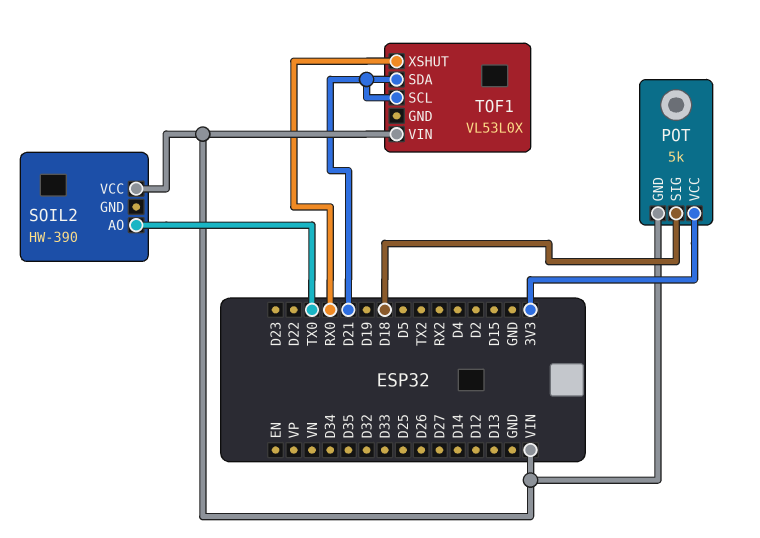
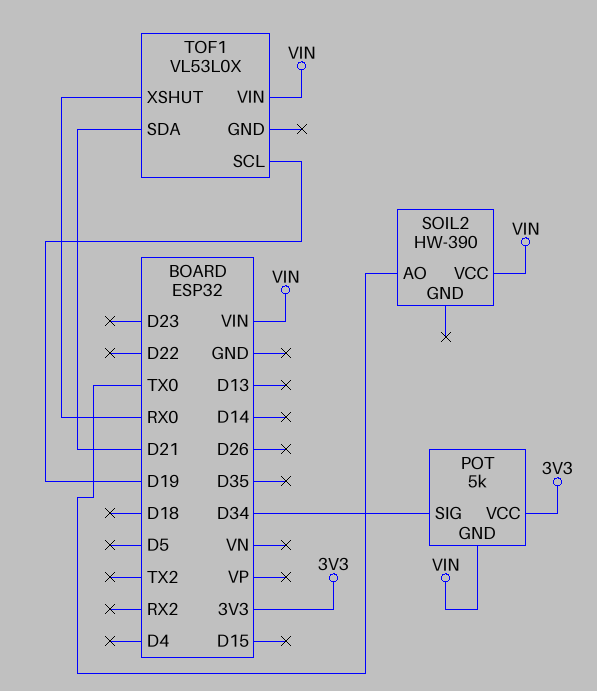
POT pin SIG: D18 -> D34
TOF1 pin SCL: D21 -> D19

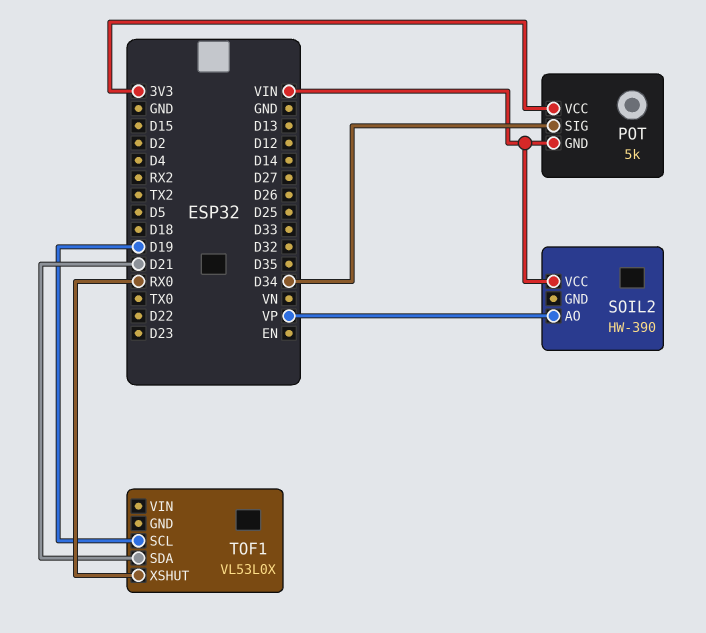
SOIL2 pin AO: TX0 -> VP
TOF1 pin VIN: VIN -> none

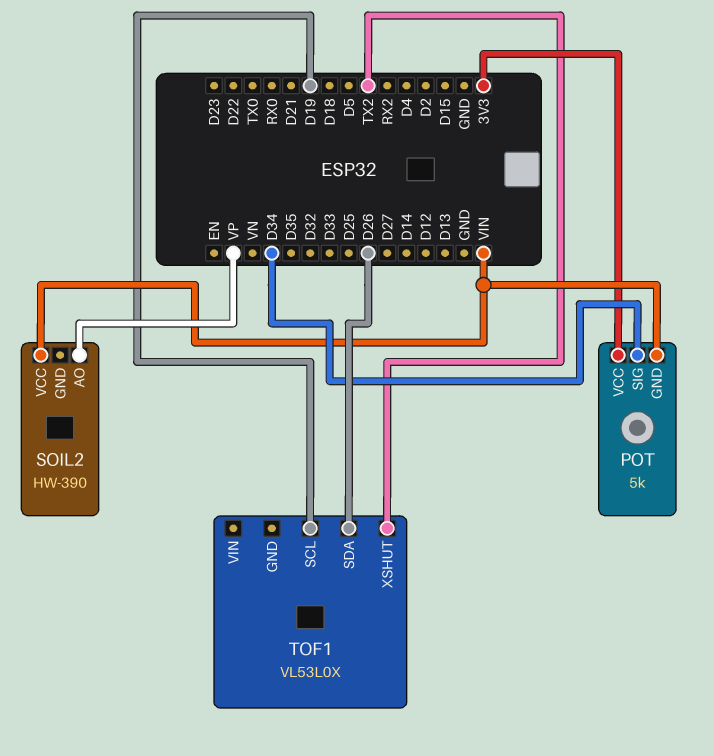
TOF1 pin SDA: D21 -> D26
TOF1 pin XSHUT: RX0 -> TX2

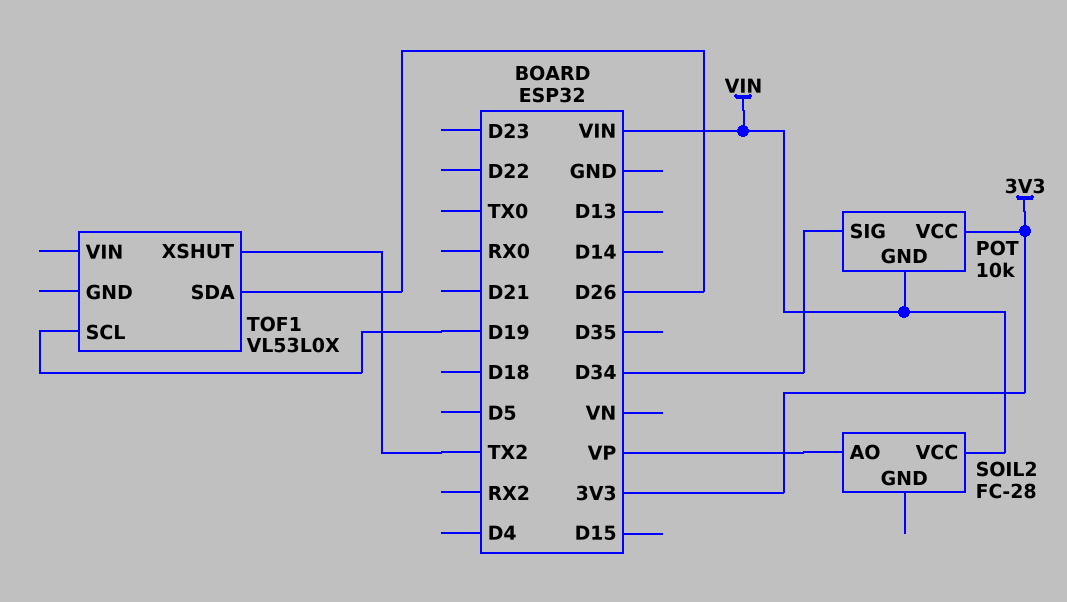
POT: 5k -> 10k
SOIL2: HW-390 -> FC-28

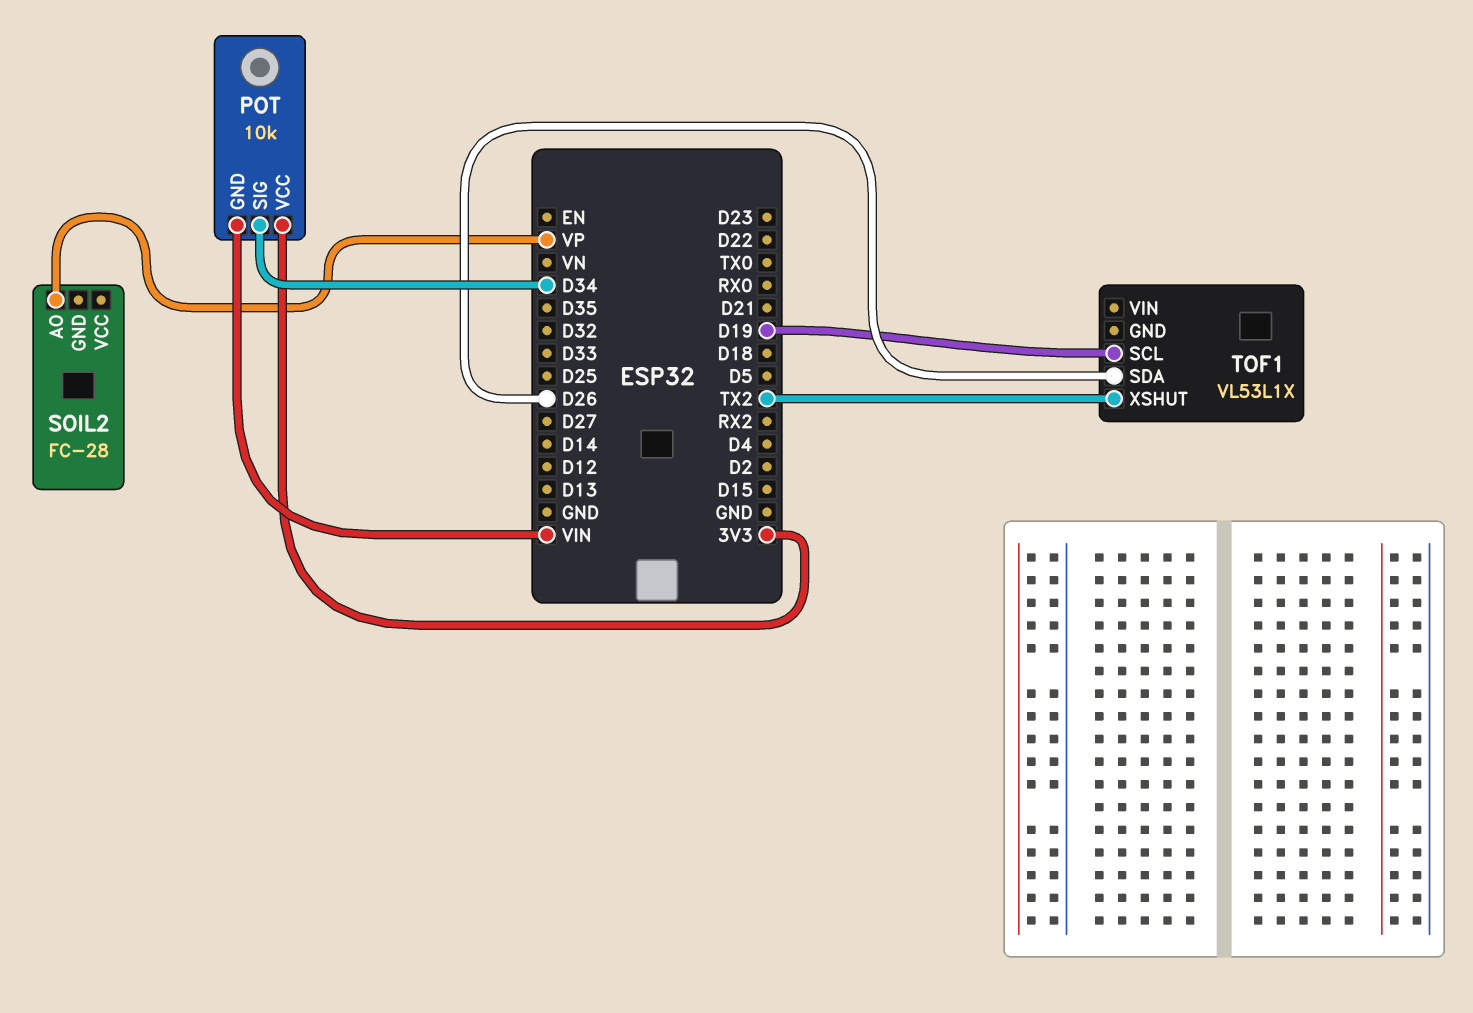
SOIL2 pin VCC: VIN -> none
TOF1: VL53L0X -> VL53L1X

